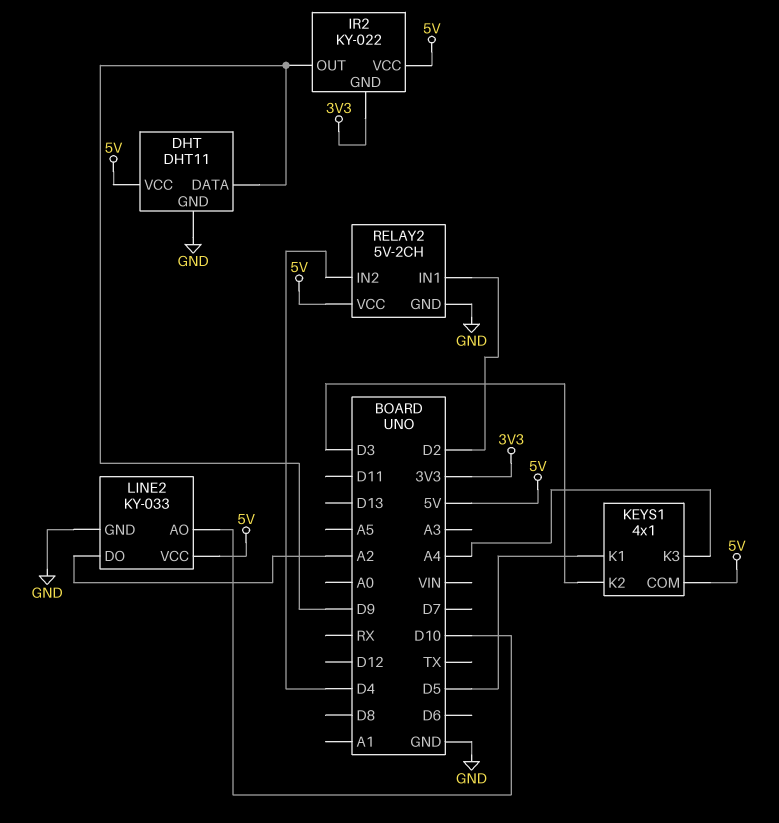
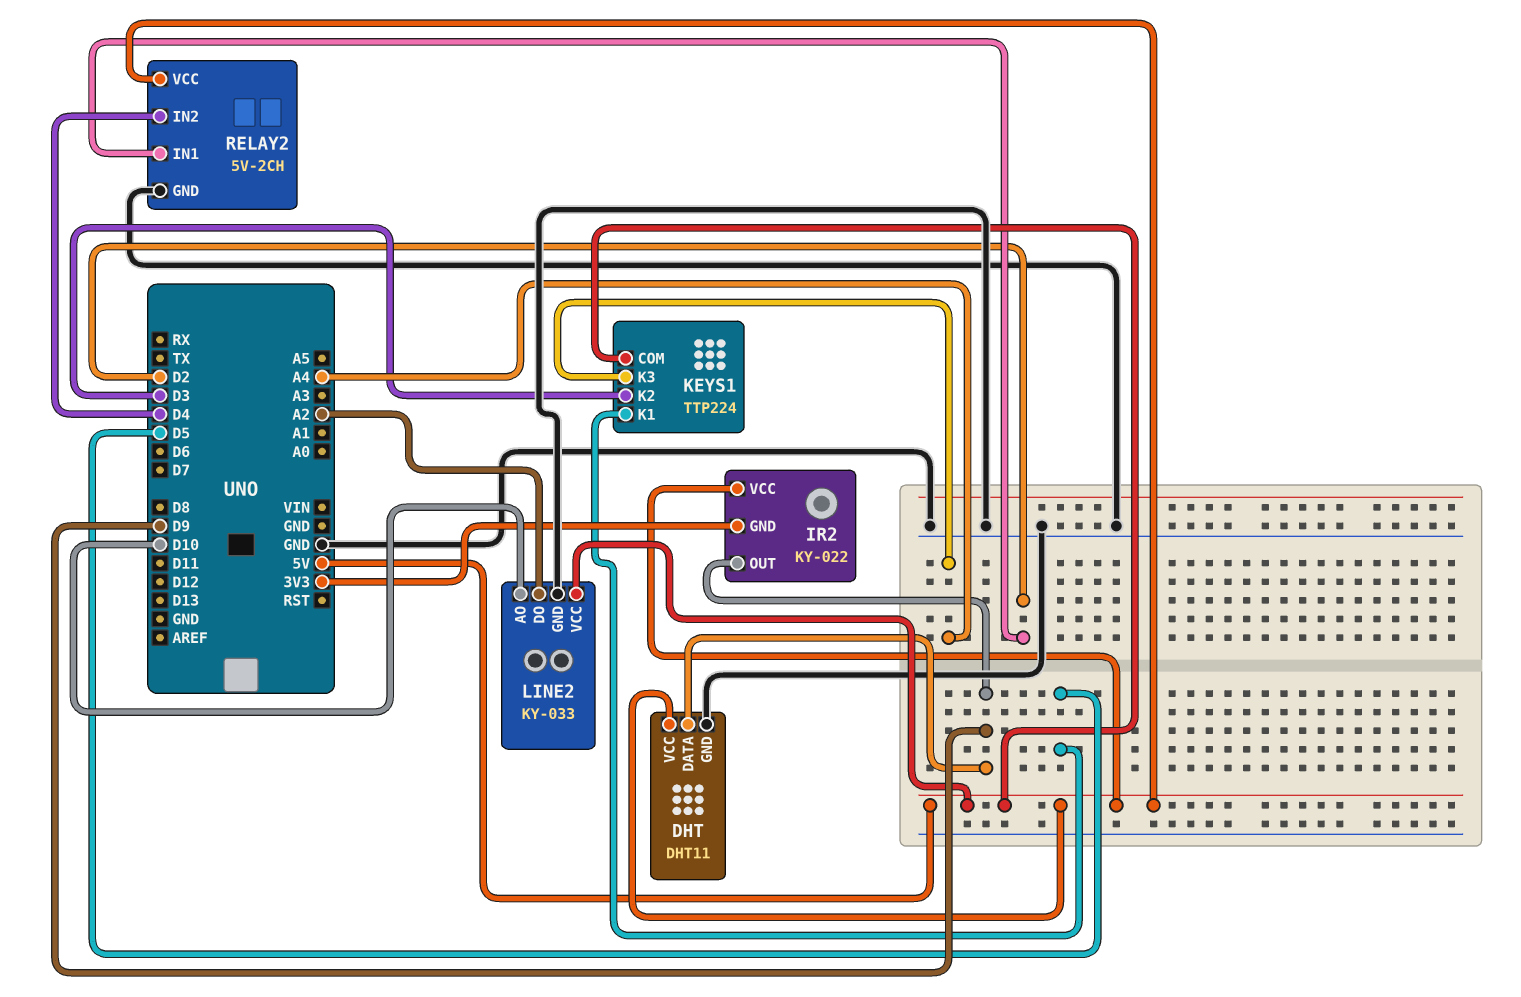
KEYS1: 4x1 -> TTP224

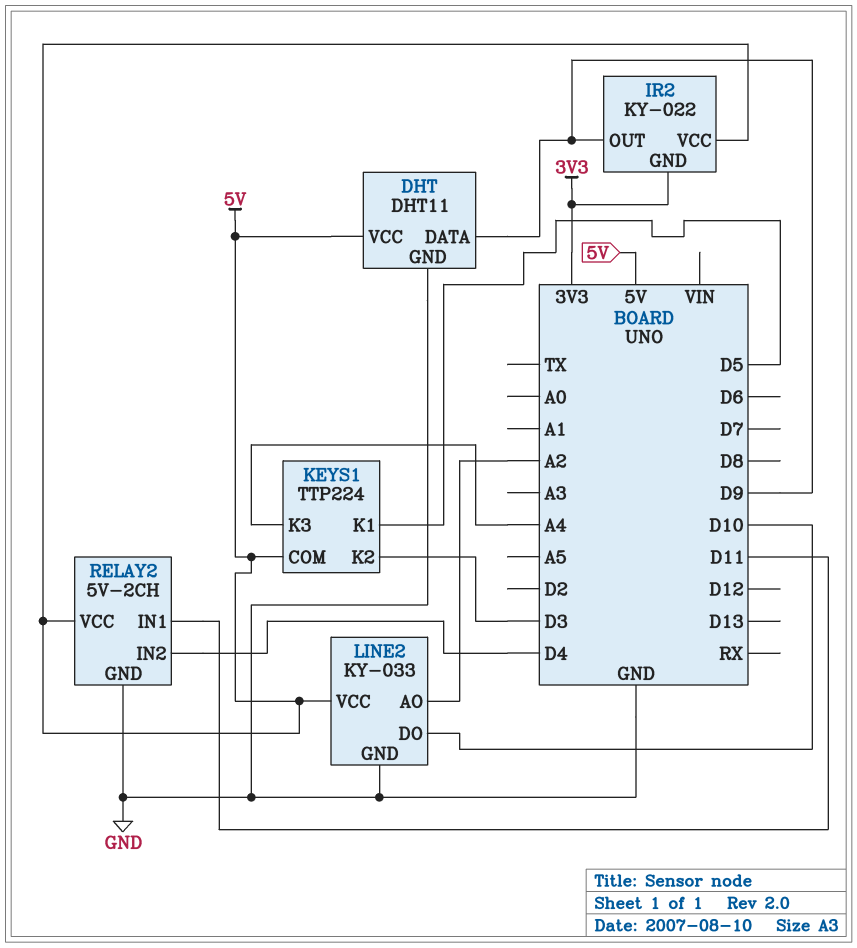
LINE2 pin AO: D10 -> A2
LINE2 pin DO: A2 -> D10
RELAY2 pin IN1: D2 -> D11

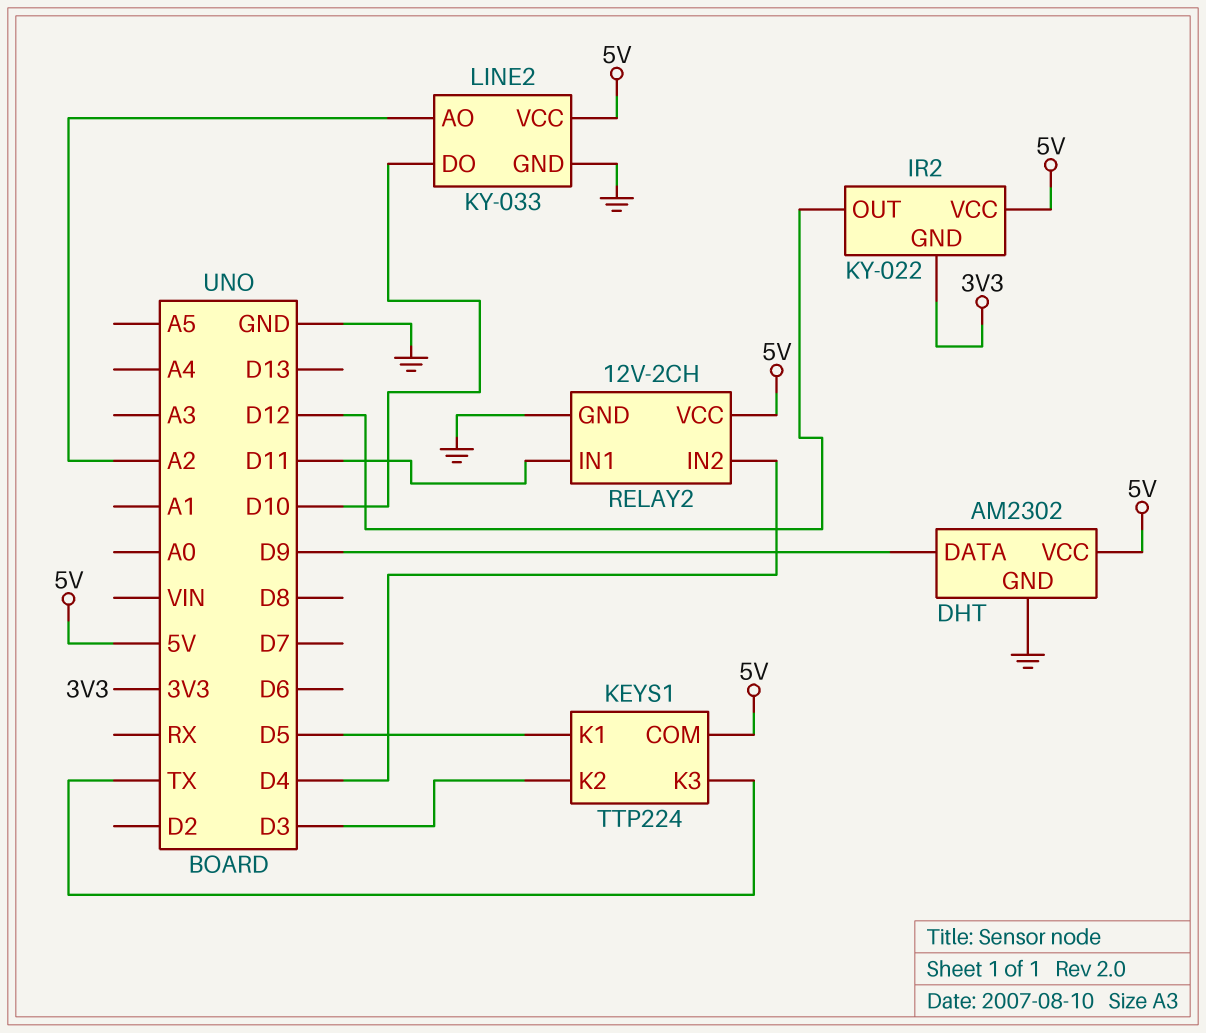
DHT: DHT11 -> AM2302
IR2 pin OUT: D9 -> D12
KEYS1 pin K3: A4 -> TX
RELAY2: 5V-2CH -> 12V-2CH

